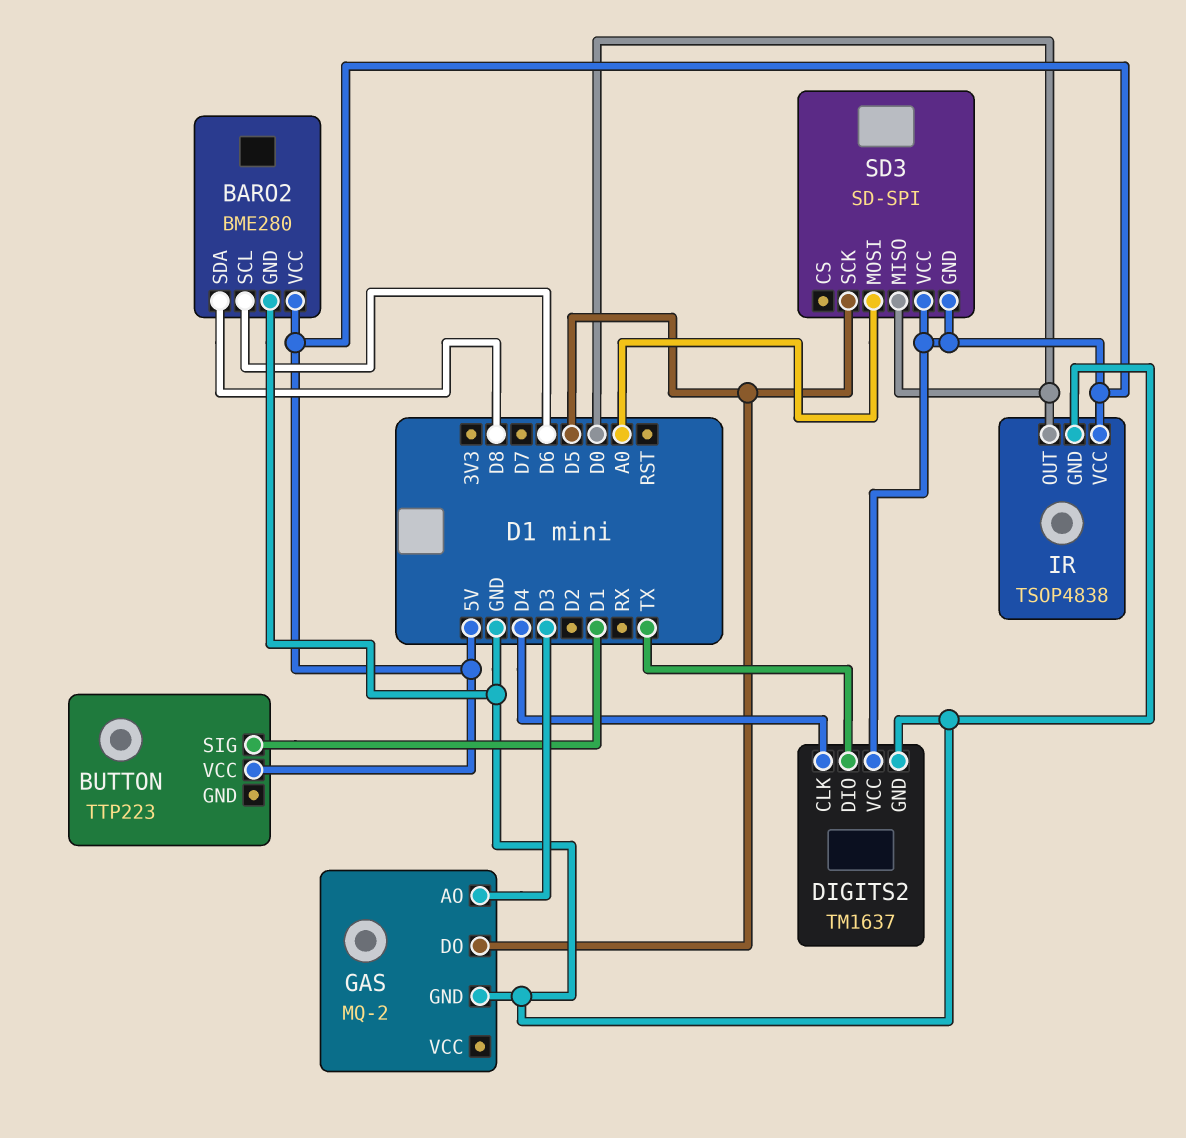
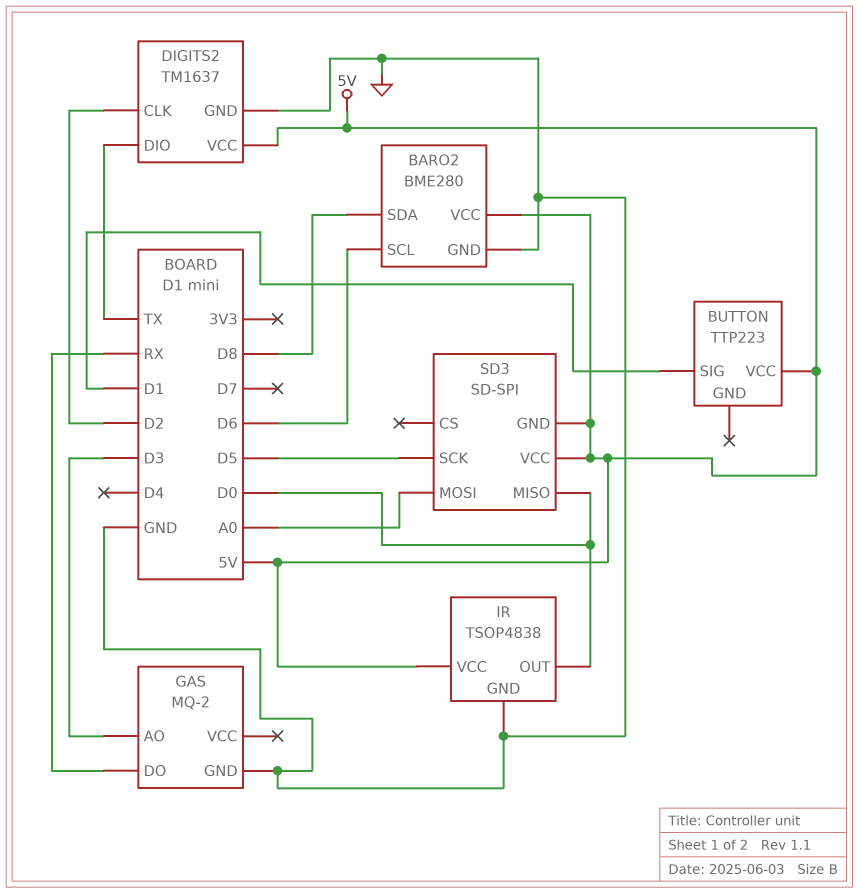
DIGITS2 pin CLK: D4 -> D2
GAS pin DO: D5 -> RX

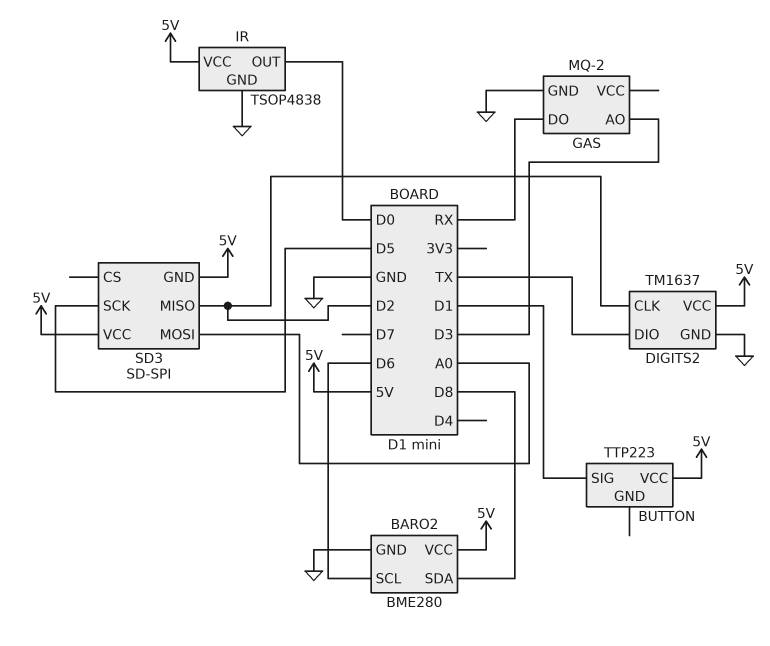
SD3 pin MISO: D0 -> D2

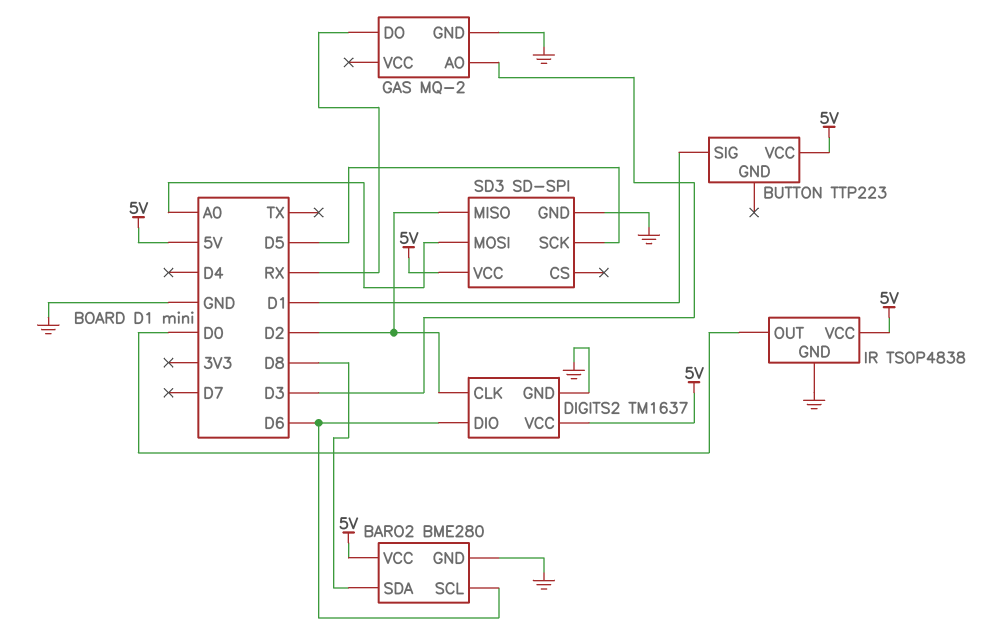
DIGITS2 pin DIO: TX -> D6
SD3 pin GND: 5V -> GND

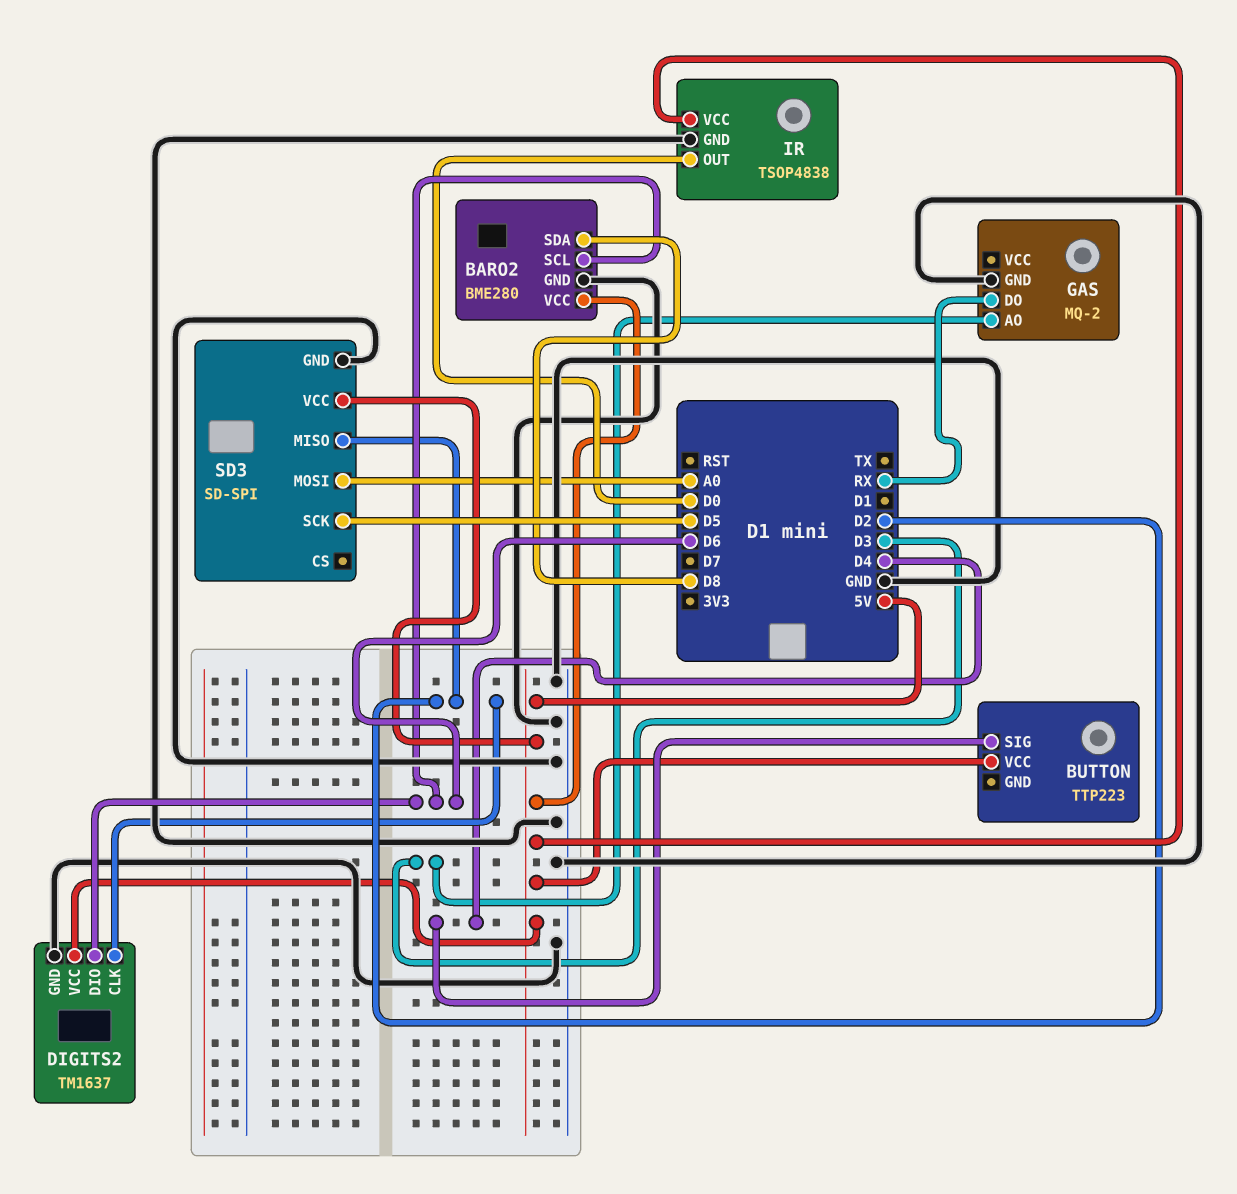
BUTTON pin SIG: D1 -> D4

